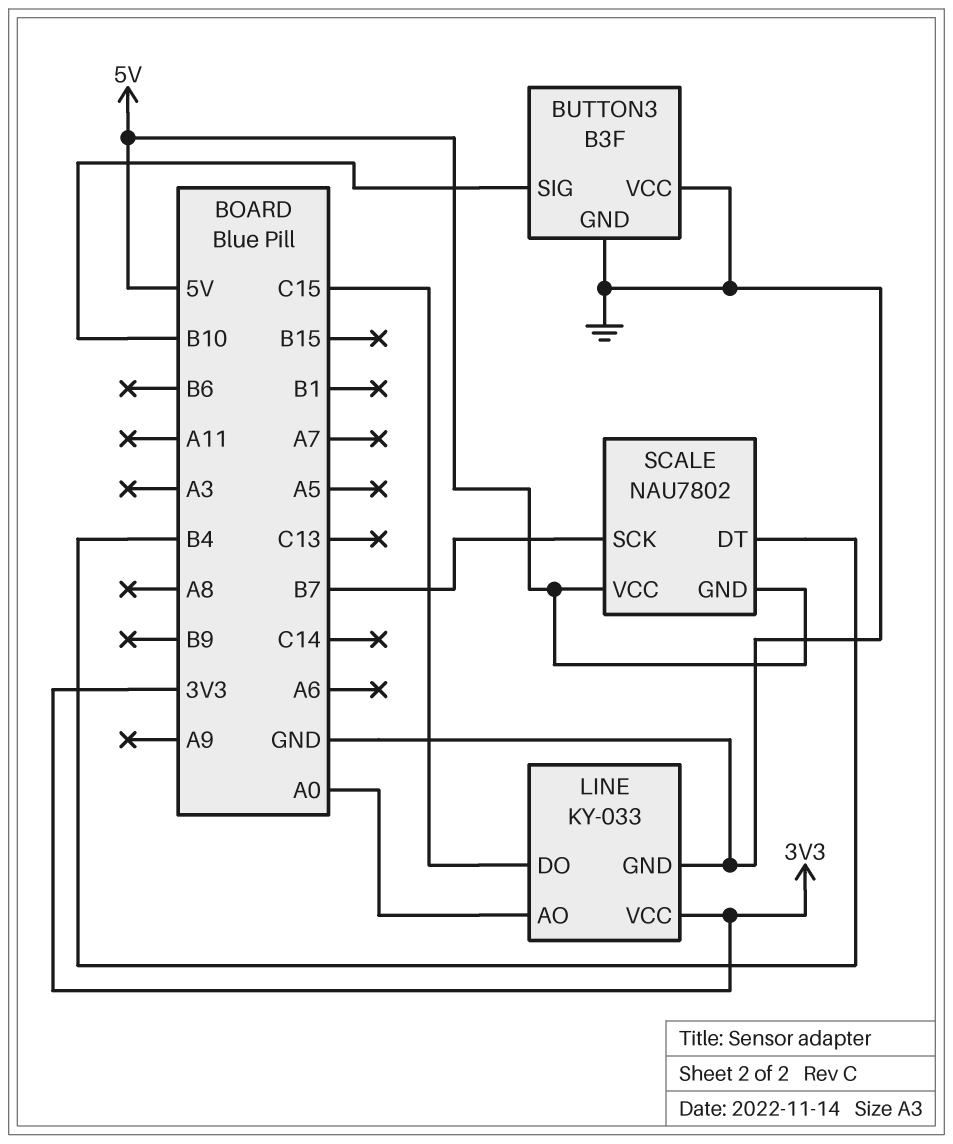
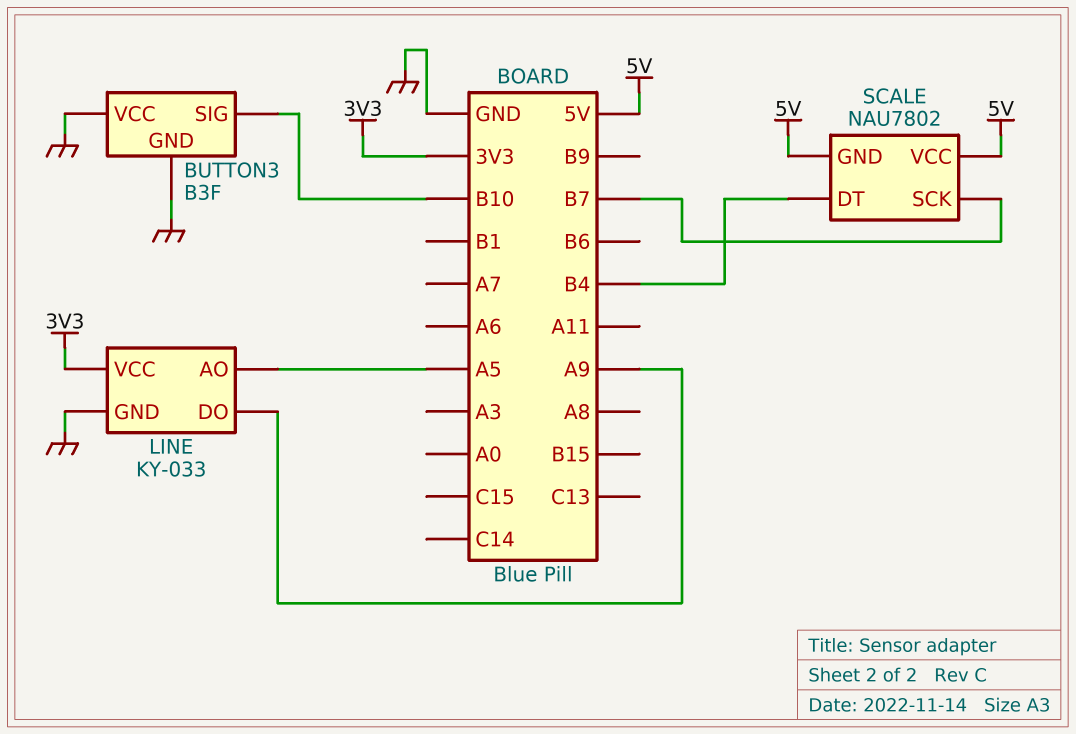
LINE pin AO: A0 -> A5
LINE pin DO: C15 -> A9

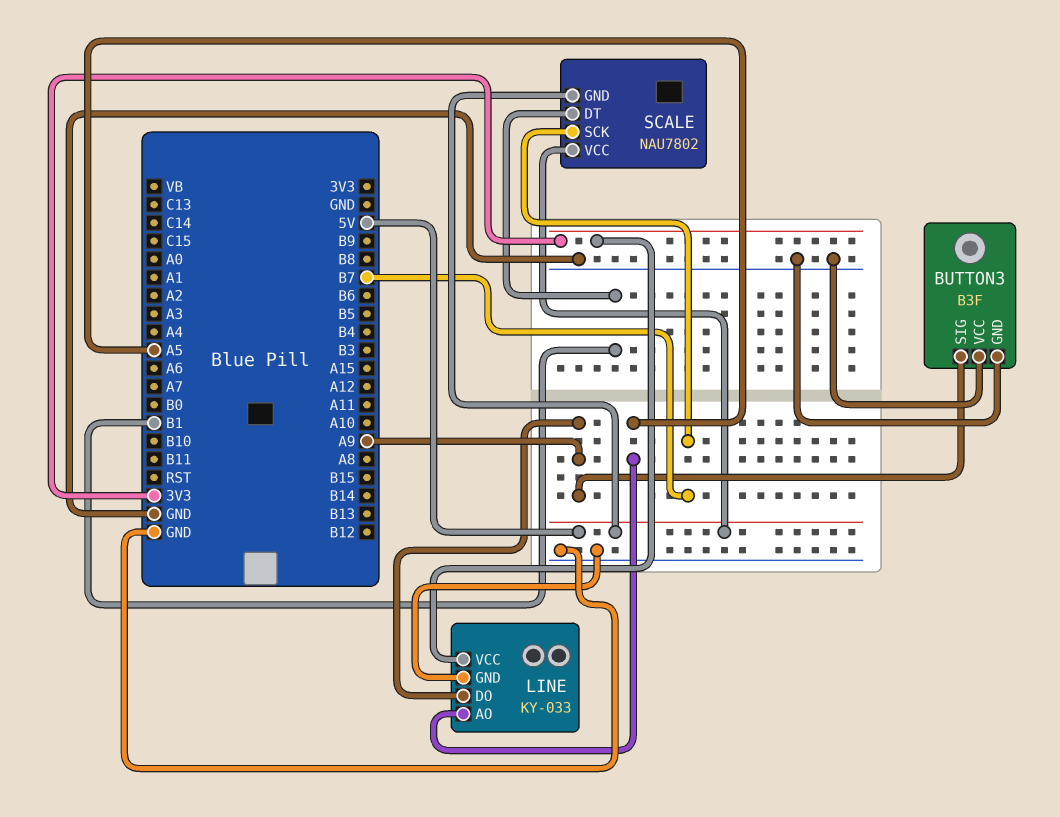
BUTTON3 pin SIG: B10 -> A9
SCALE pin DT: B4 -> B1

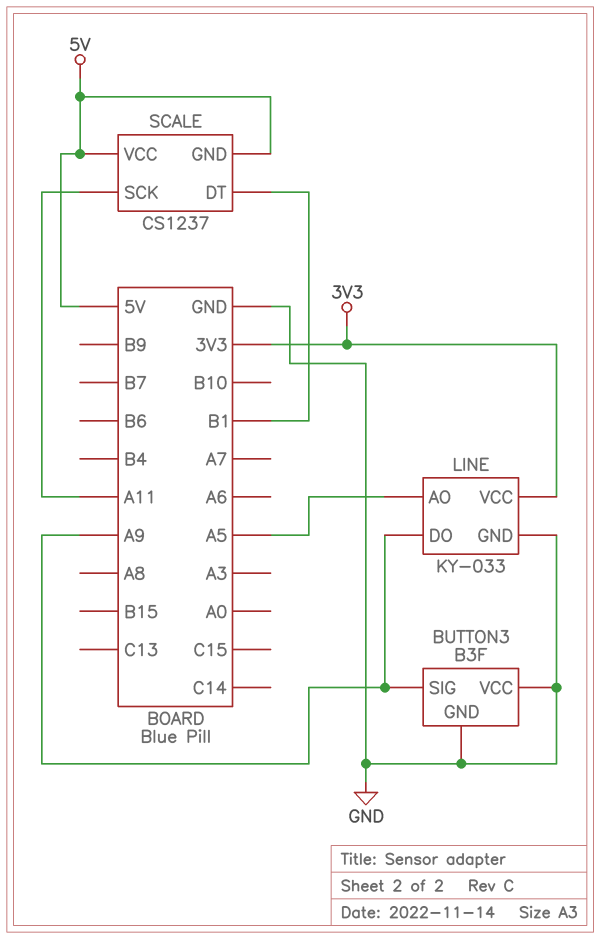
SCALE: NAU7802 -> CS1237
SCALE pin SCK: B7 -> A11

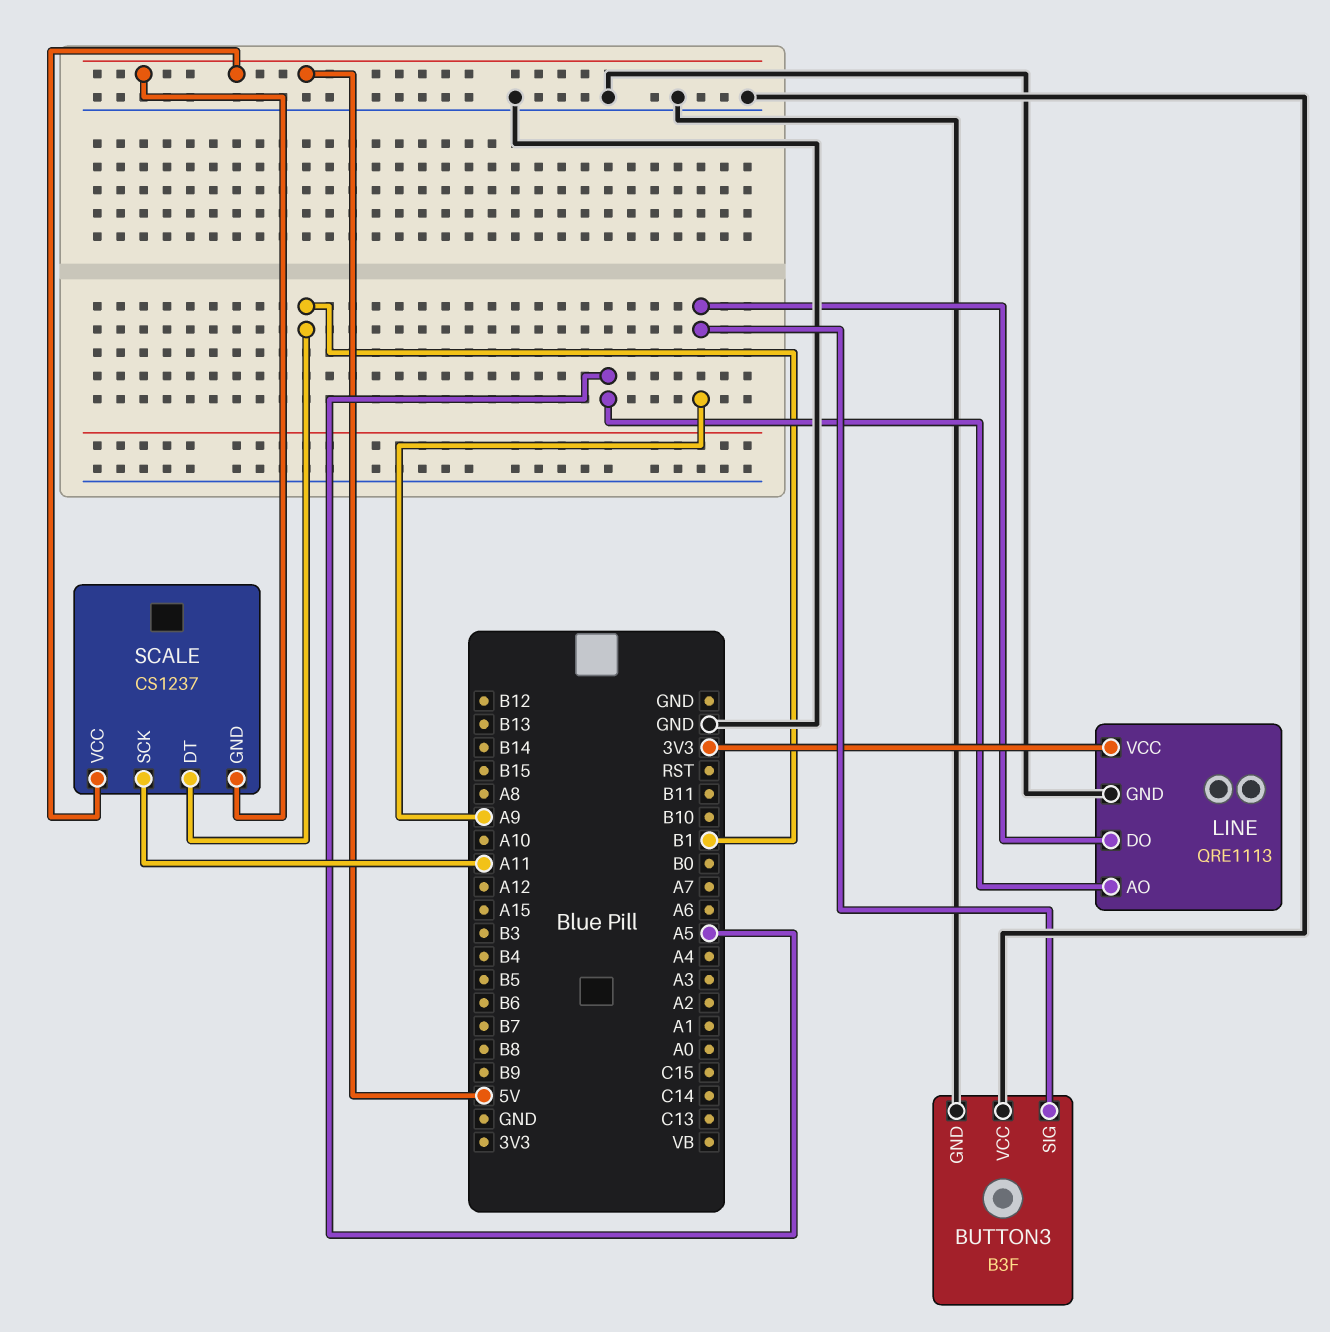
LINE: KY-033 -> QRE1113

